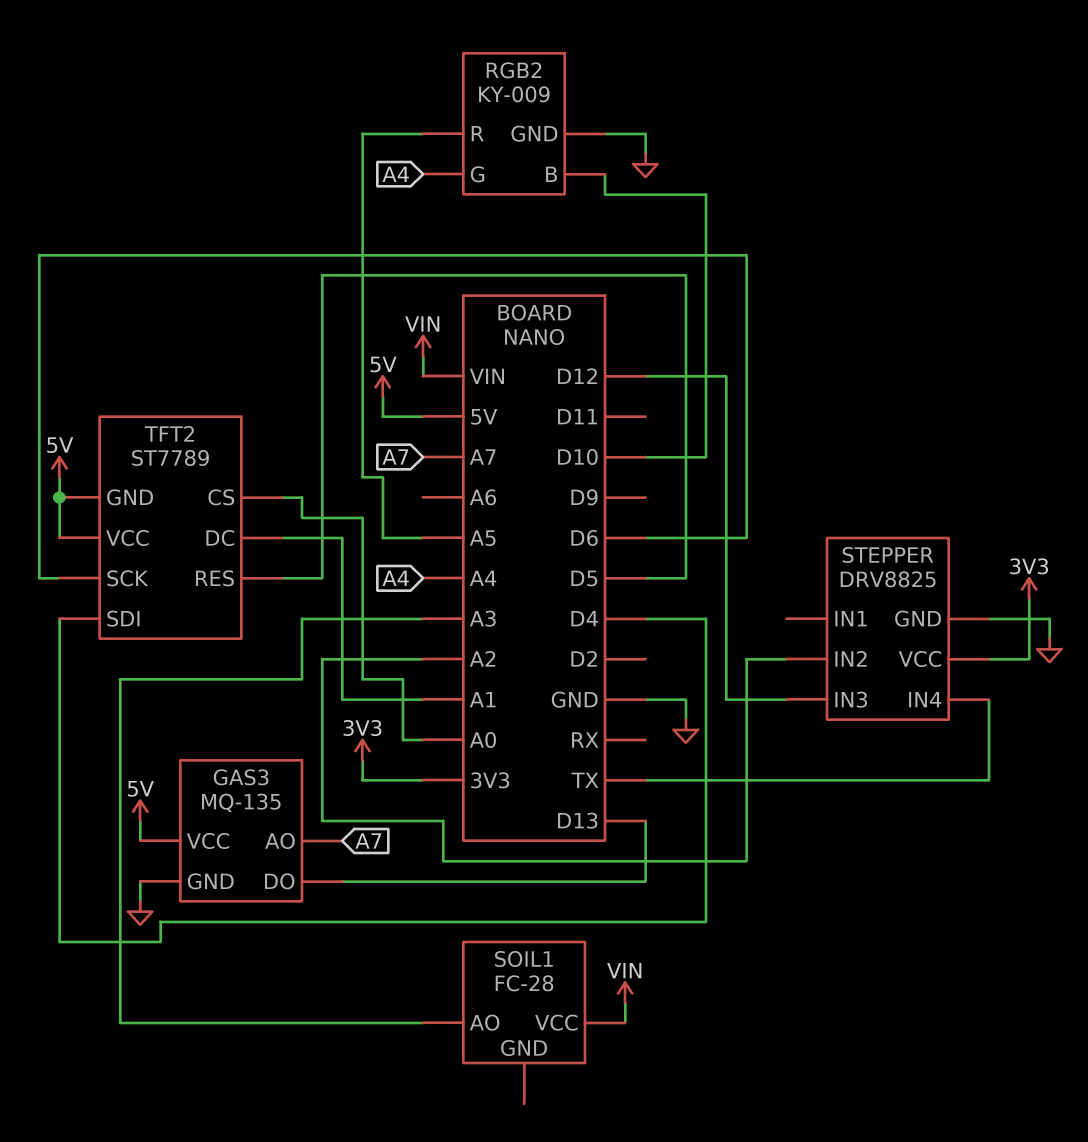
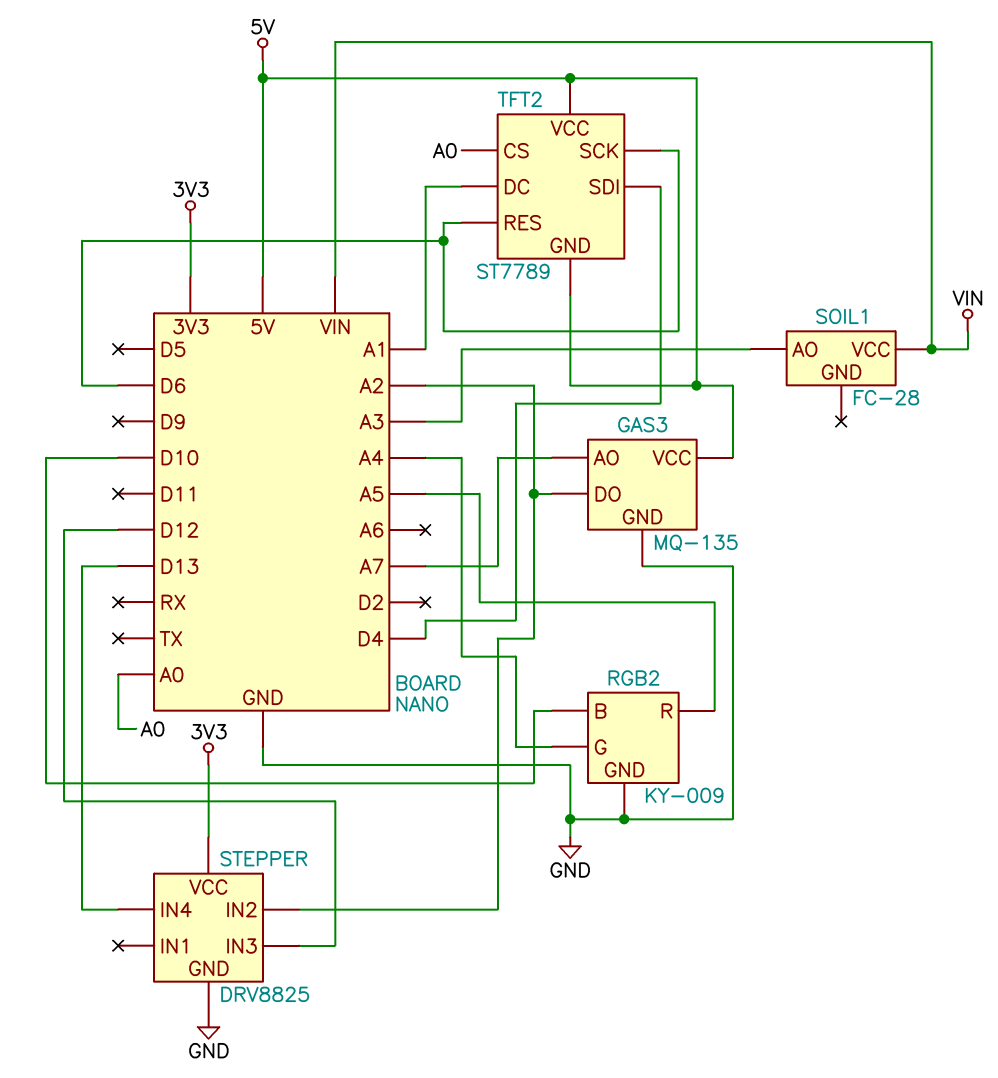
GAS3 pin DO: D13 -> A2
STEPPER pin IN4: TX -> D13
TFT2 pin RES: D5 -> D6

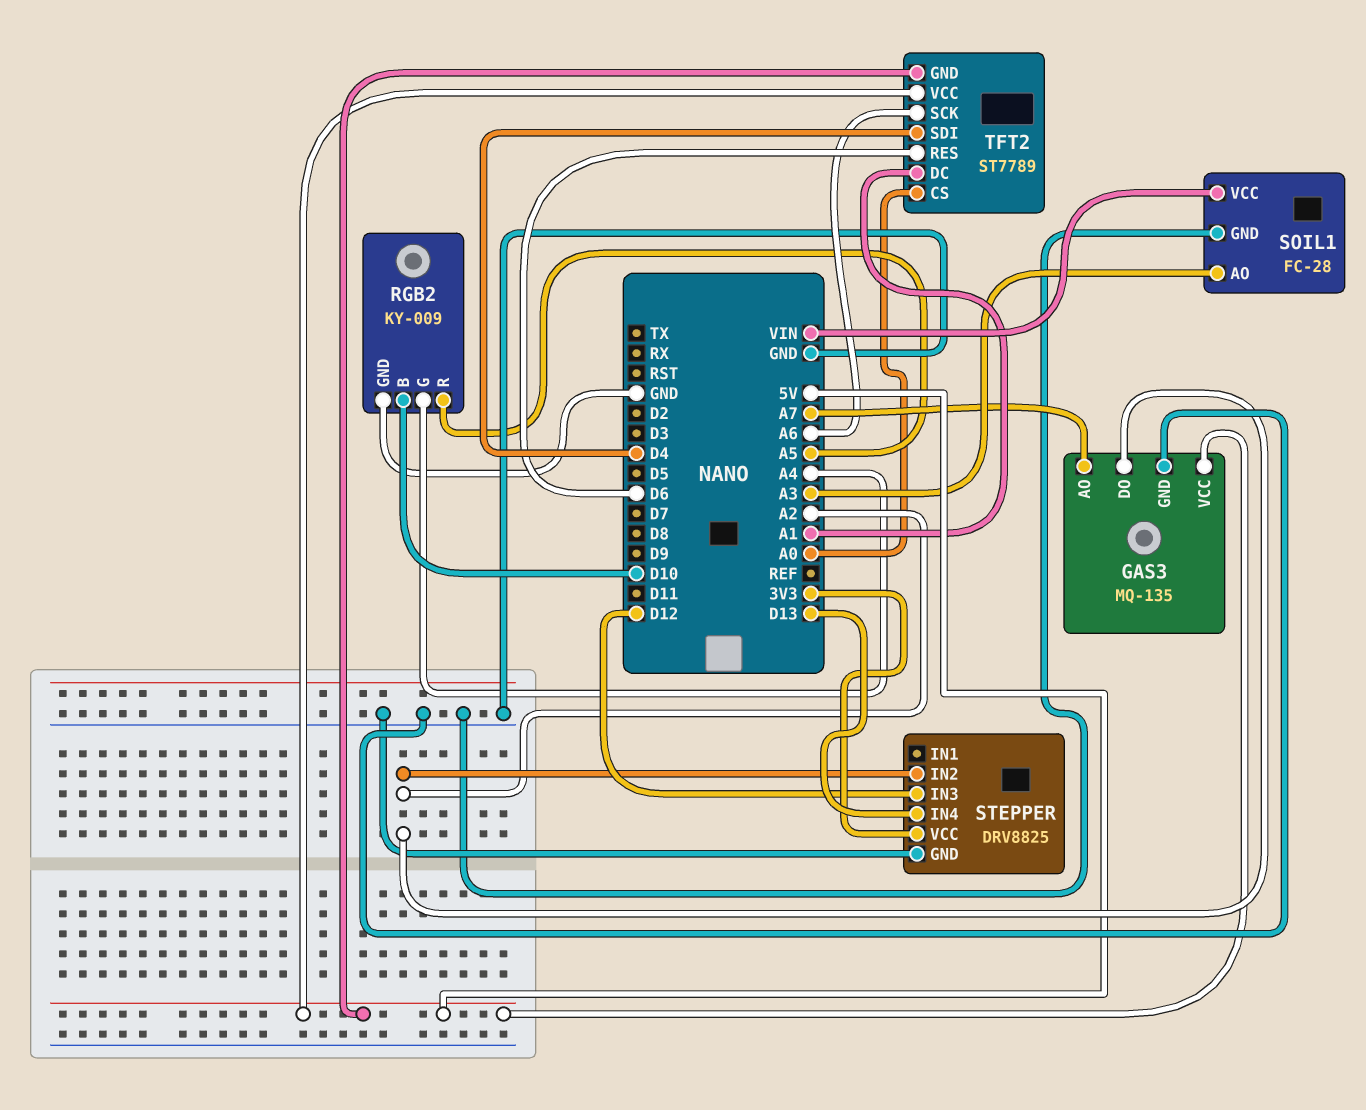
SOIL1 pin GND: none -> GND
TFT2 pin SCK: D6 -> A6

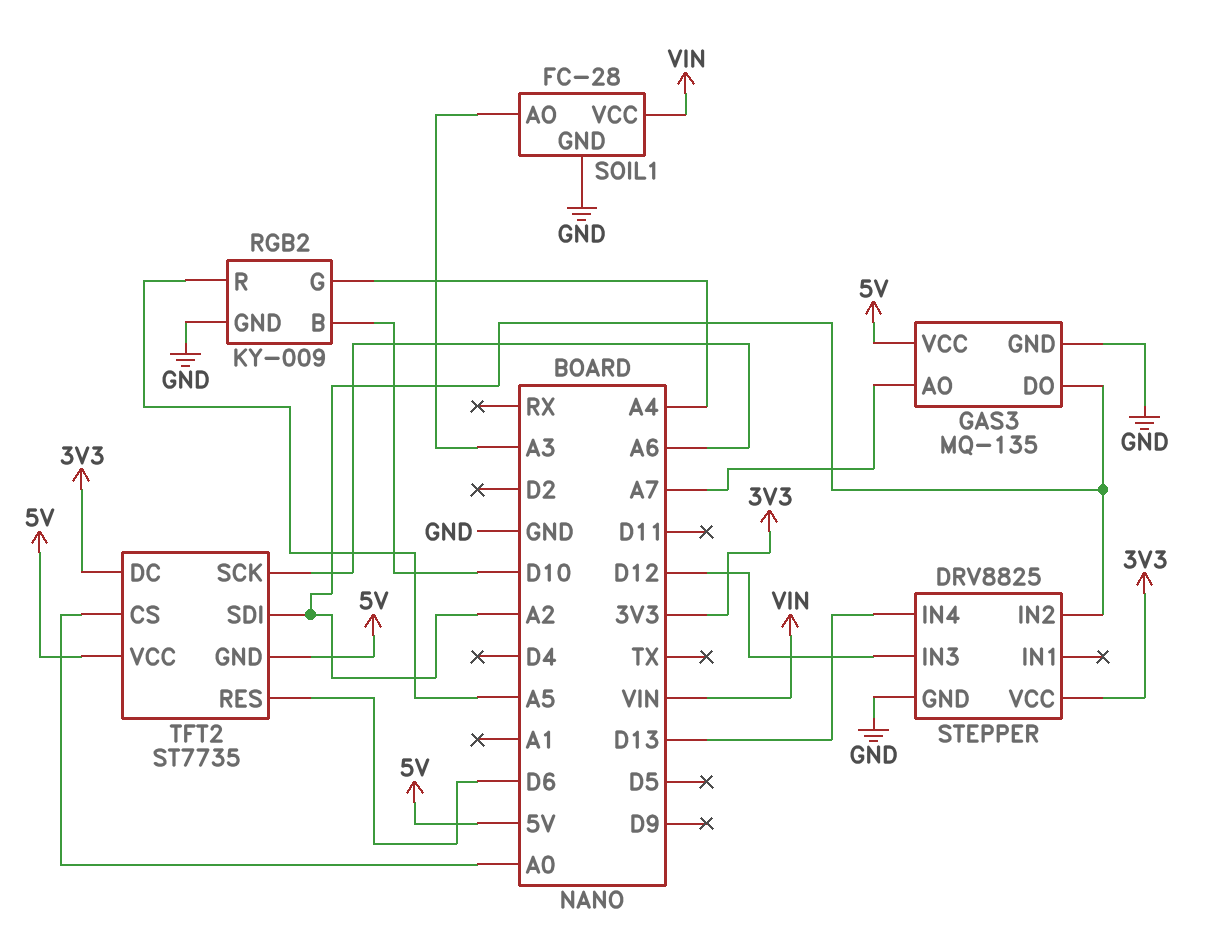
TFT2: ST7789 -> ST7735
TFT2 pin DC: A1 -> 3V3
TFT2 pin SDI: D4 -> A2

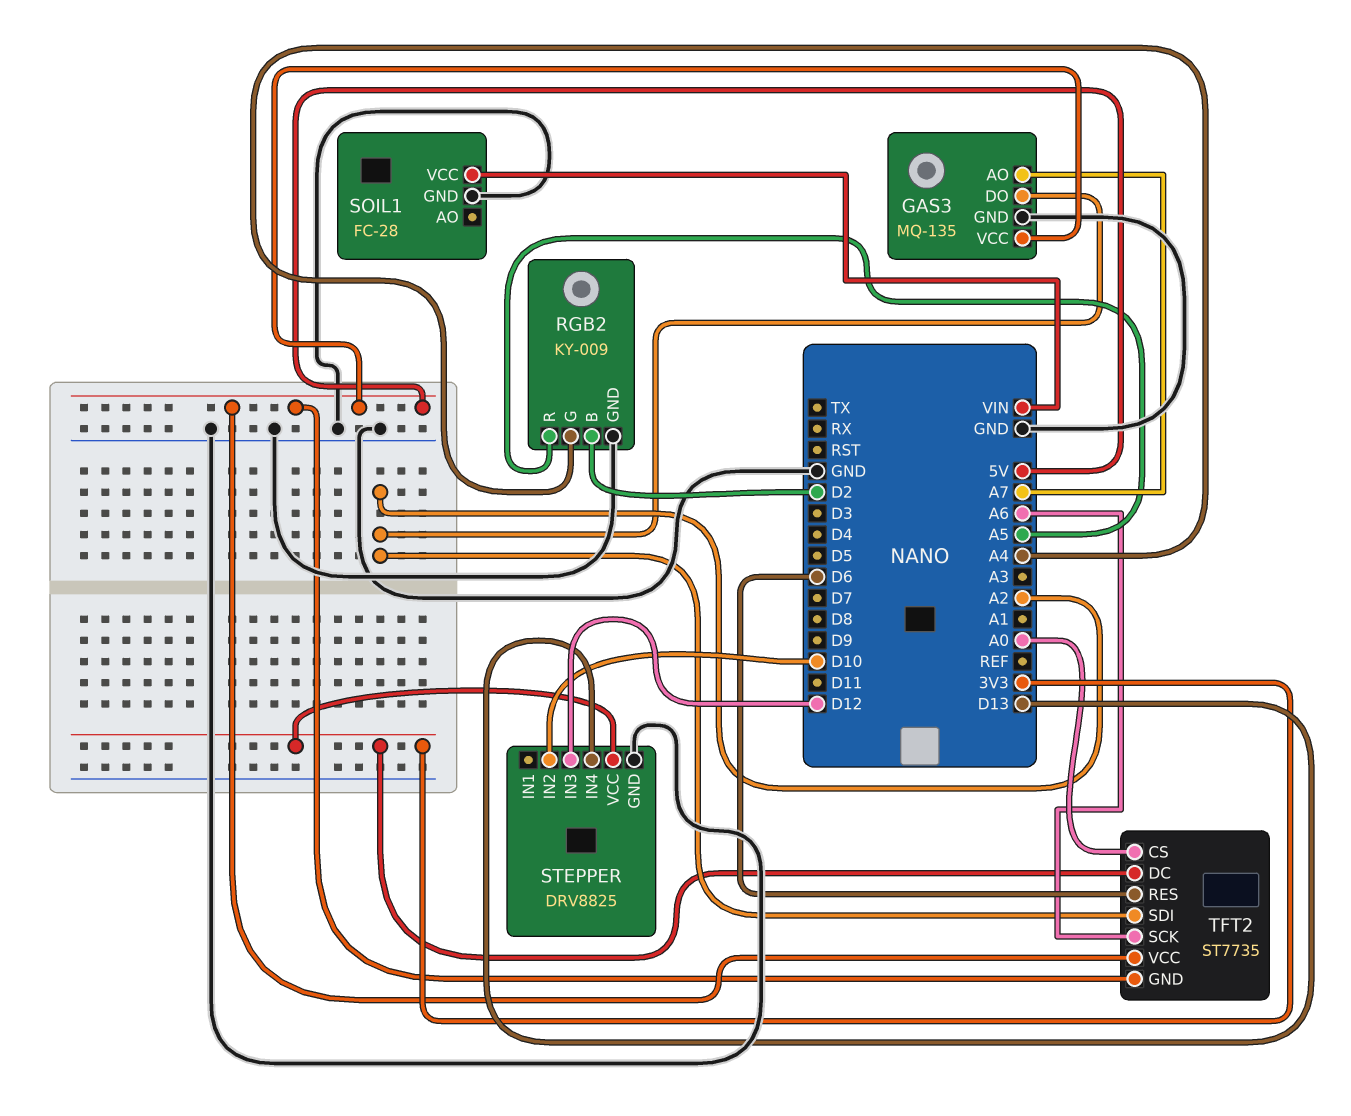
RGB2 pin B: D10 -> D2
SOIL1 pin AO: A3 -> none
STEPPER pin IN2: A2 -> D10

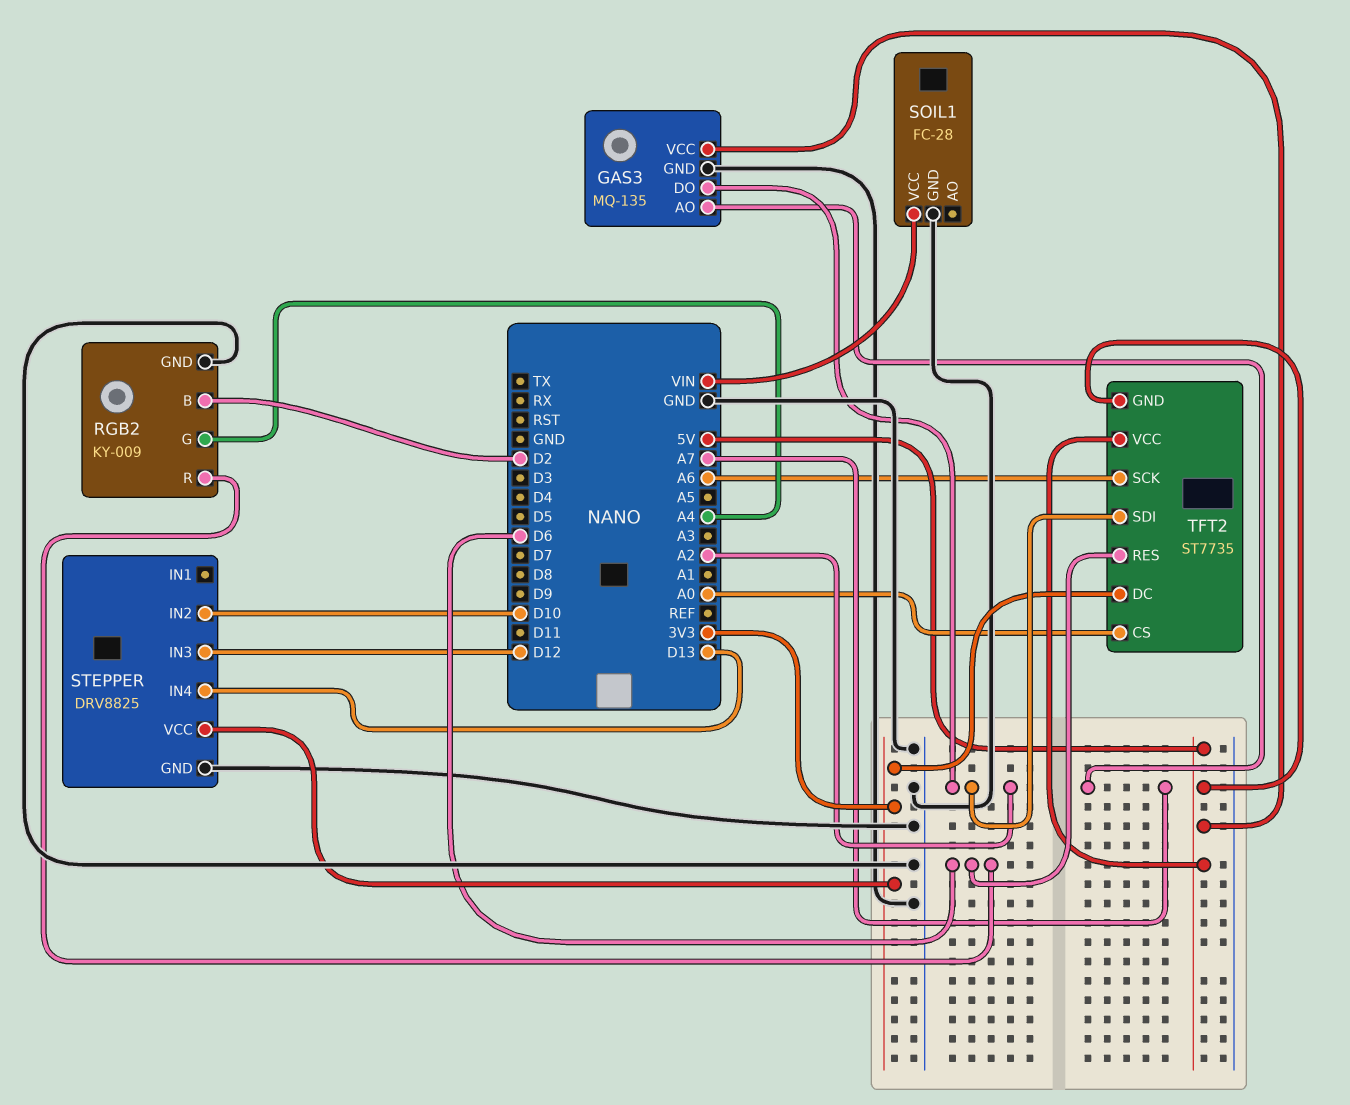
RGB2 pin R: A5 -> D6

